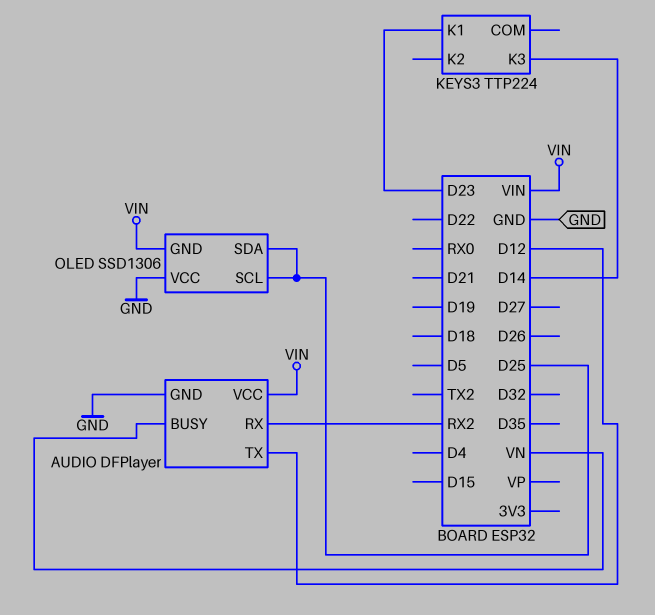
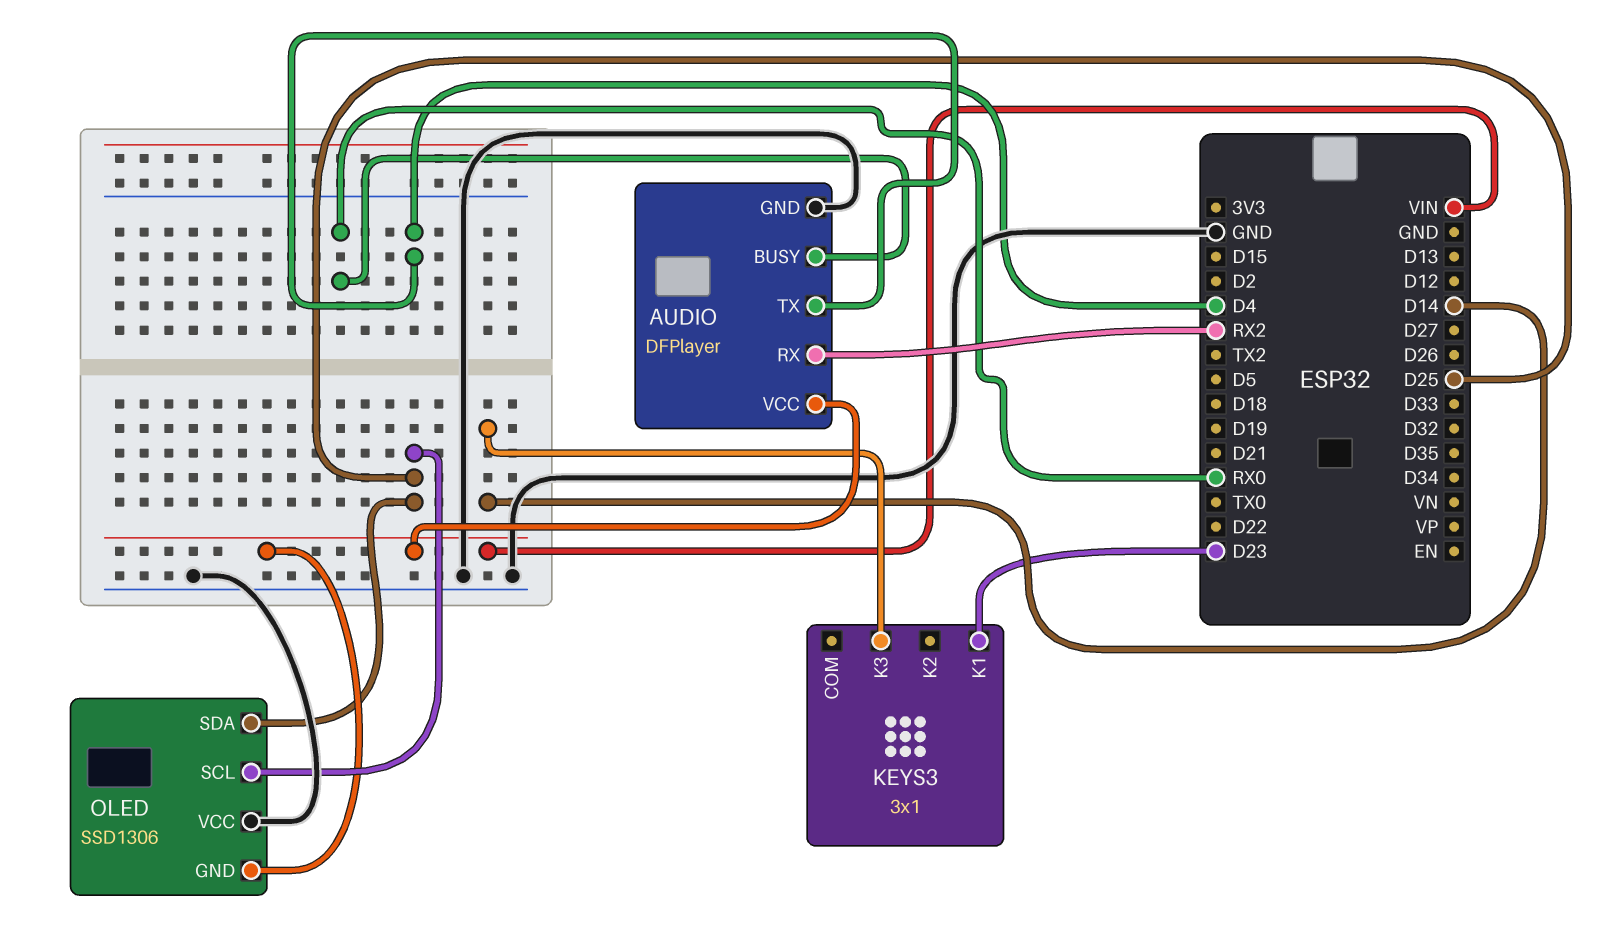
AUDIO pin BUSY: VN -> RX0
AUDIO pin TX: D12 -> D4
KEYS3: TTP224 -> 3x1

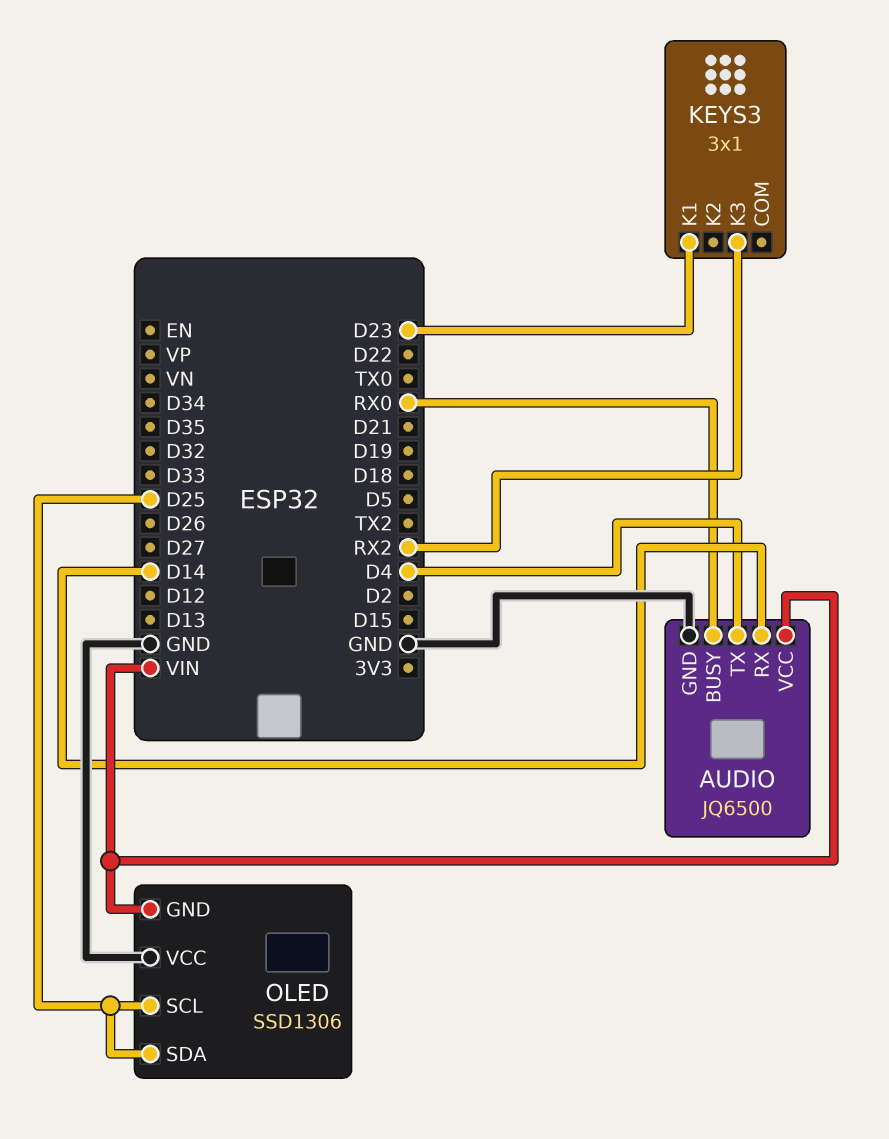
AUDIO: DFPlayer -> JQ6500
AUDIO pin RX: RX2 -> D14
KEYS3 pin K3: D14 -> RX2

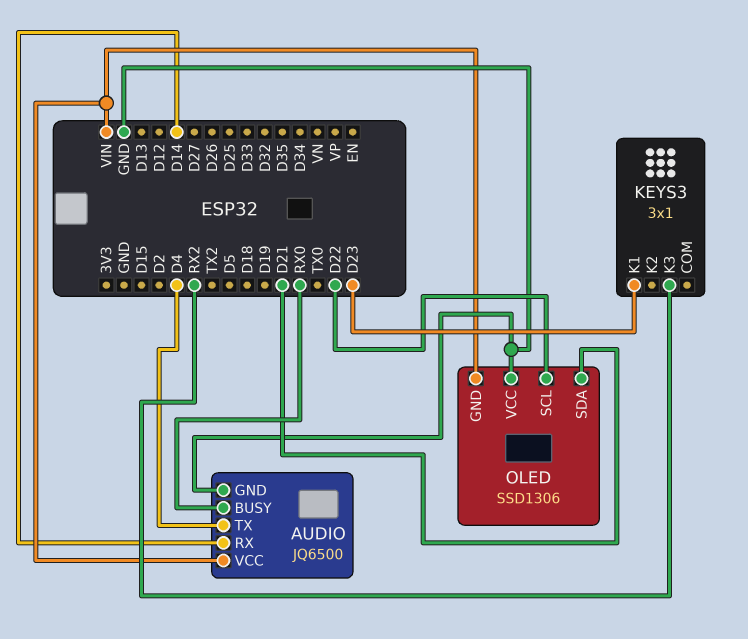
OLED pin SCL: D25 -> D22
OLED pin SDA: D25 -> D21

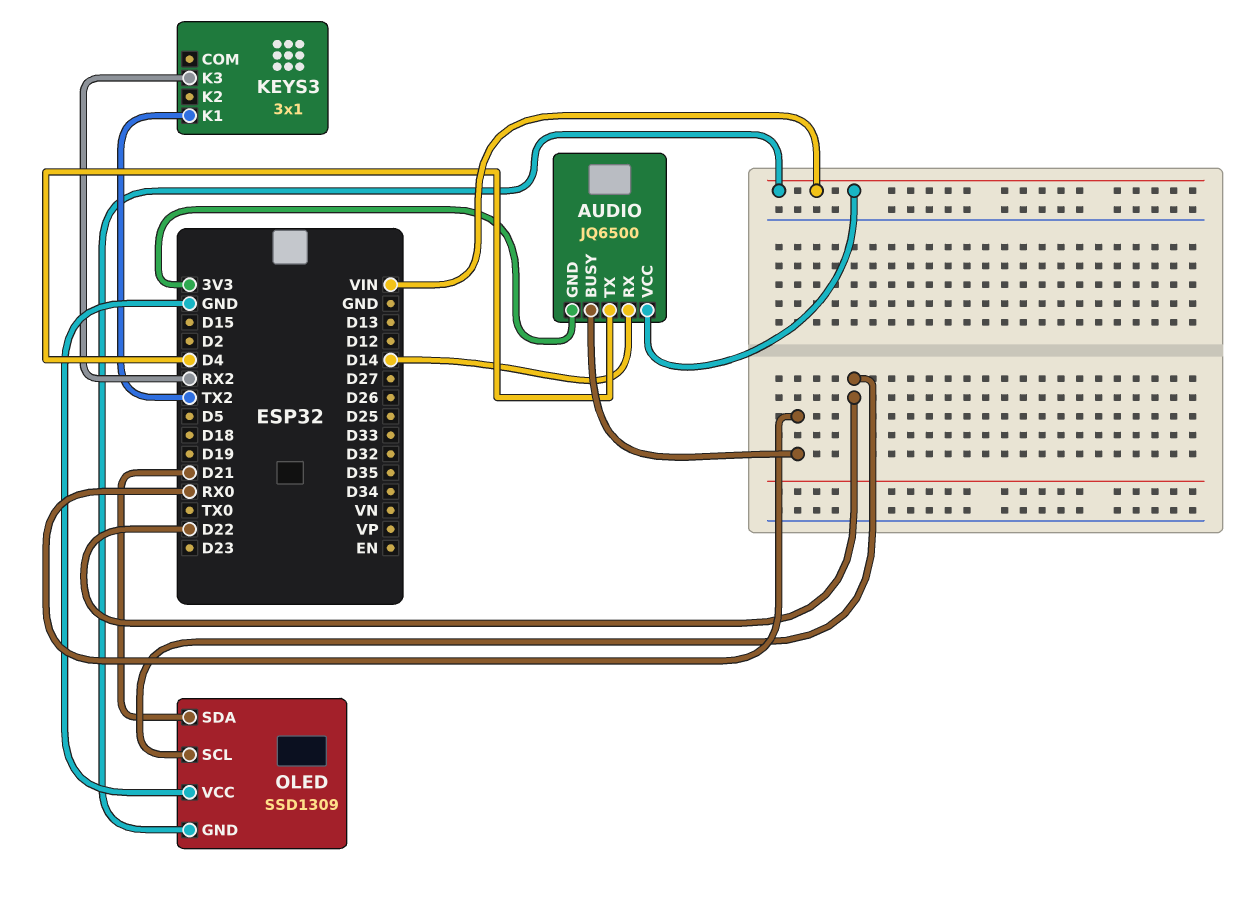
AUDIO pin GND: GND -> 3V3
KEYS3 pin K1: D23 -> TX2
OLED: SSD1306 -> SSD1309

